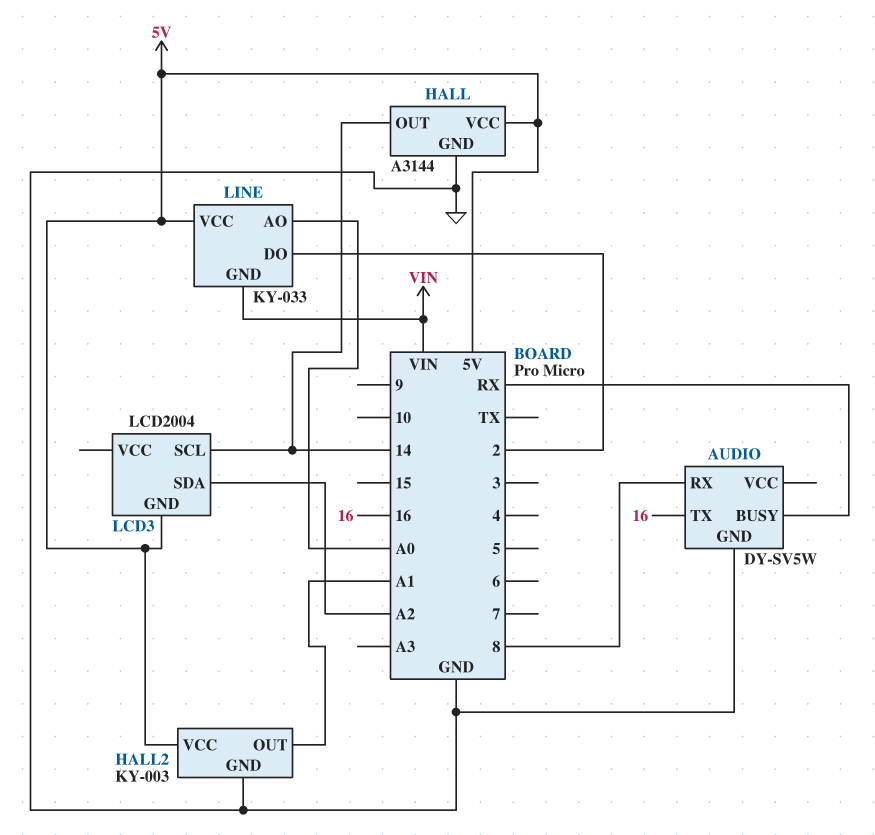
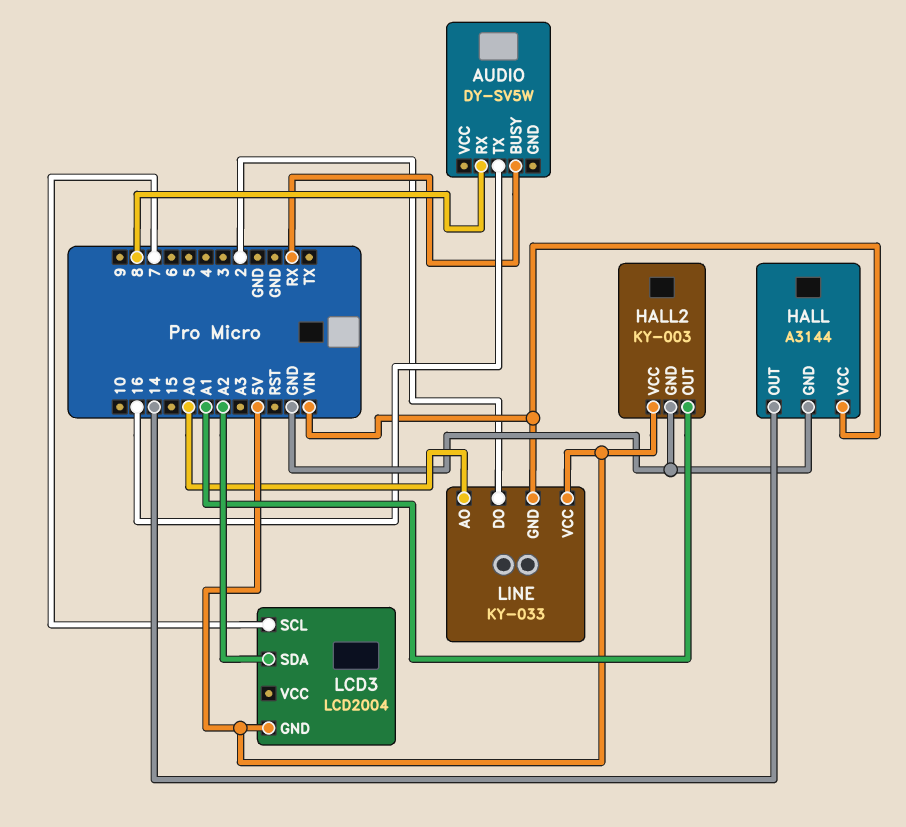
AUDIO pin GND: GND -> none
HALL pin VCC: 5V -> VIN
LCD3 pin SCL: 14 -> 7

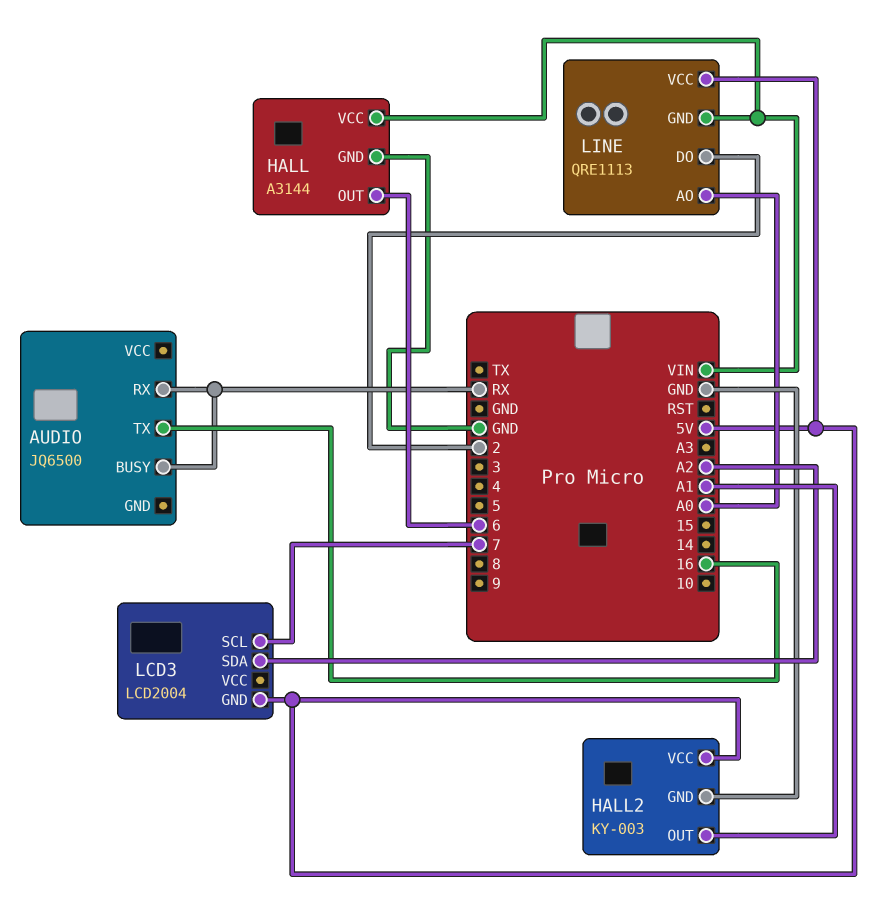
AUDIO: DY-SV5W -> JQ6500
AUDIO pin RX: 8 -> RX
HALL pin OUT: 14 -> 6
LINE: KY-033 -> QRE1113

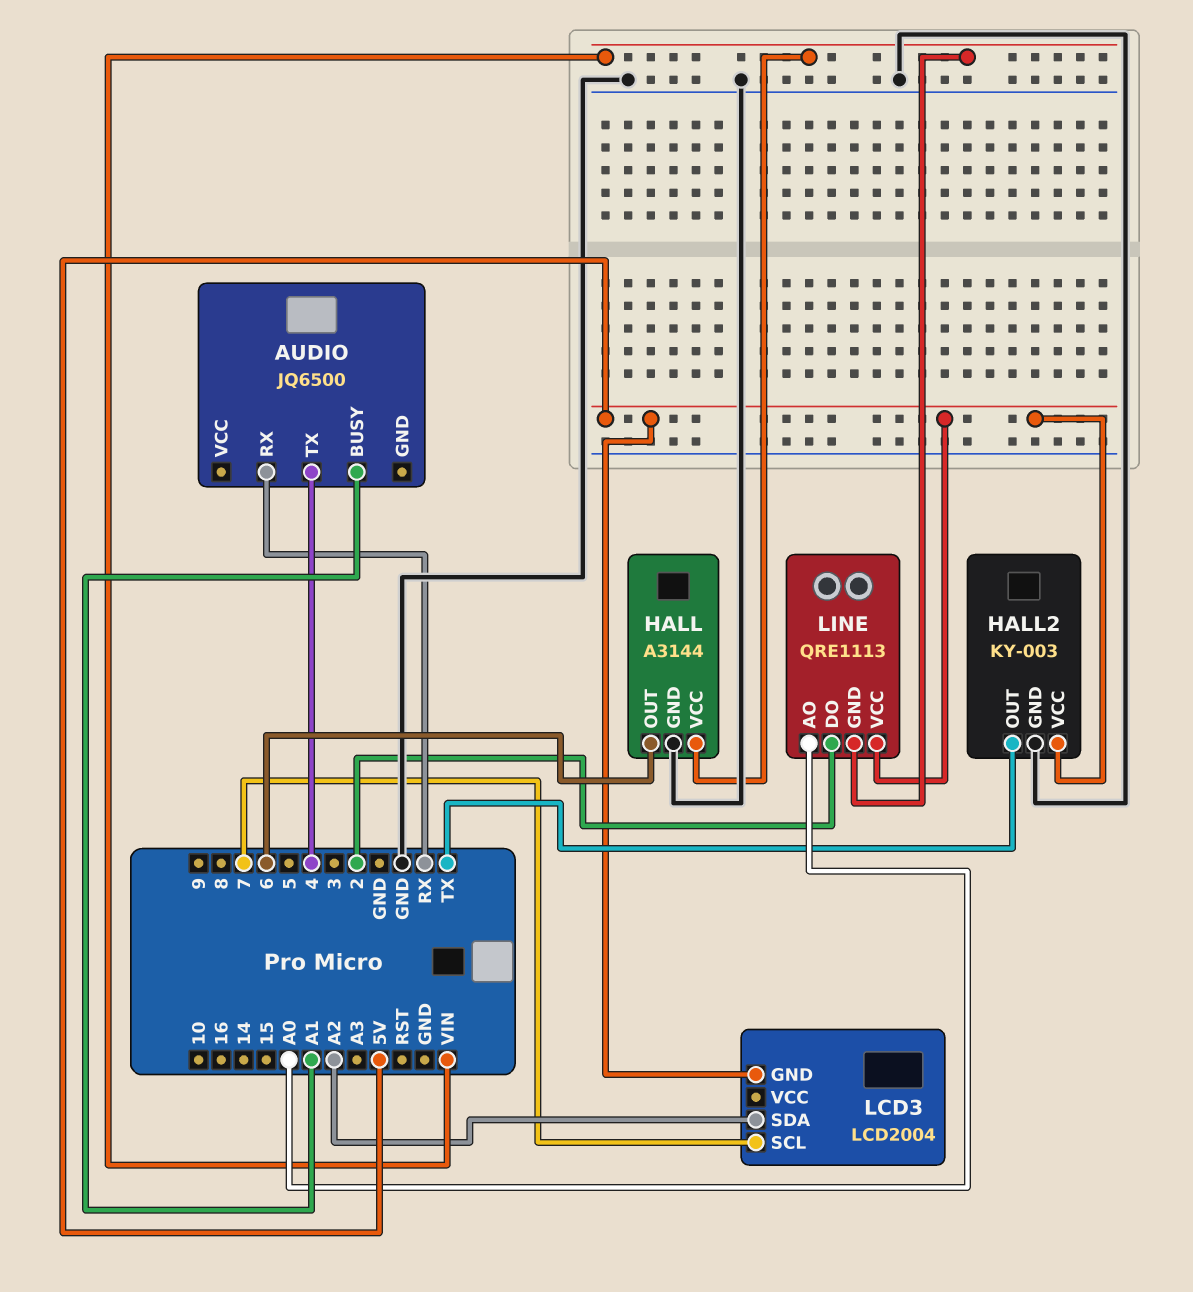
AUDIO pin BUSY: RX -> A1
AUDIO pin TX: 16 -> 4
HALL2 pin OUT: A1 -> TX

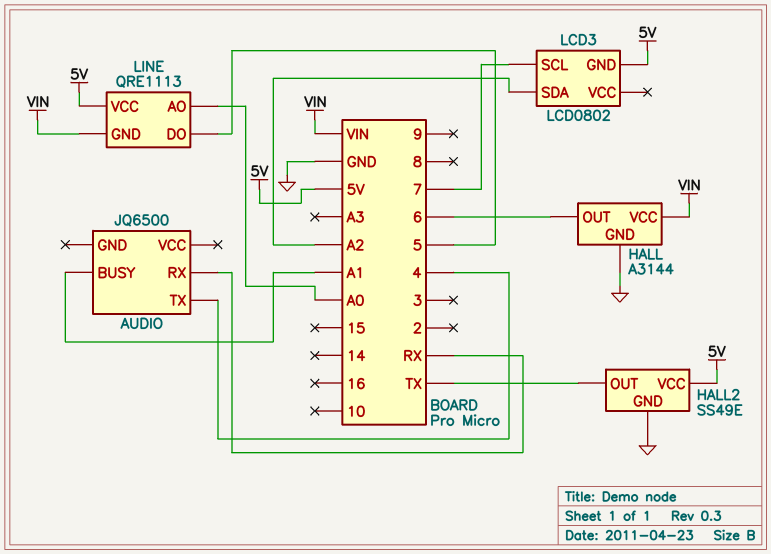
HALL2: KY-003 -> SS49E
LCD3: LCD2004 -> LCD0802
LINE pin DO: 2 -> 5

